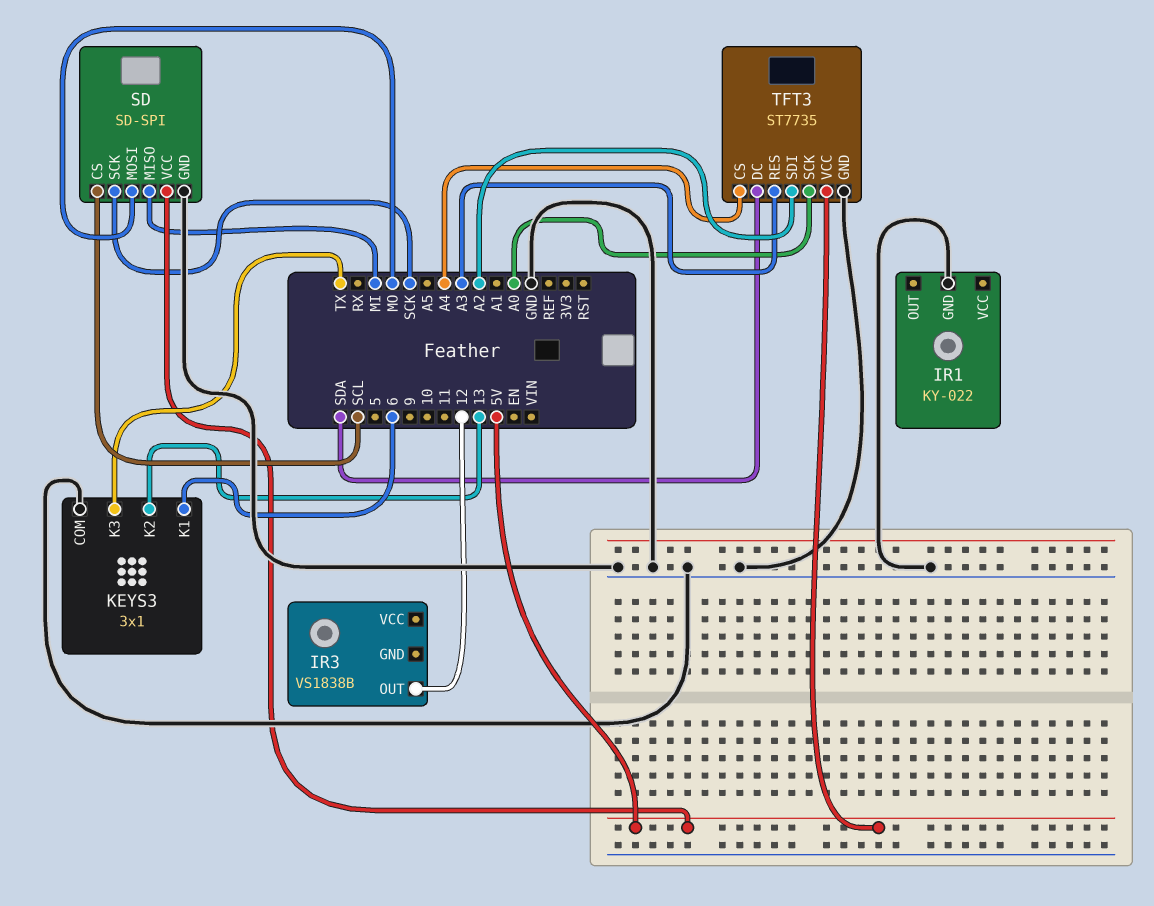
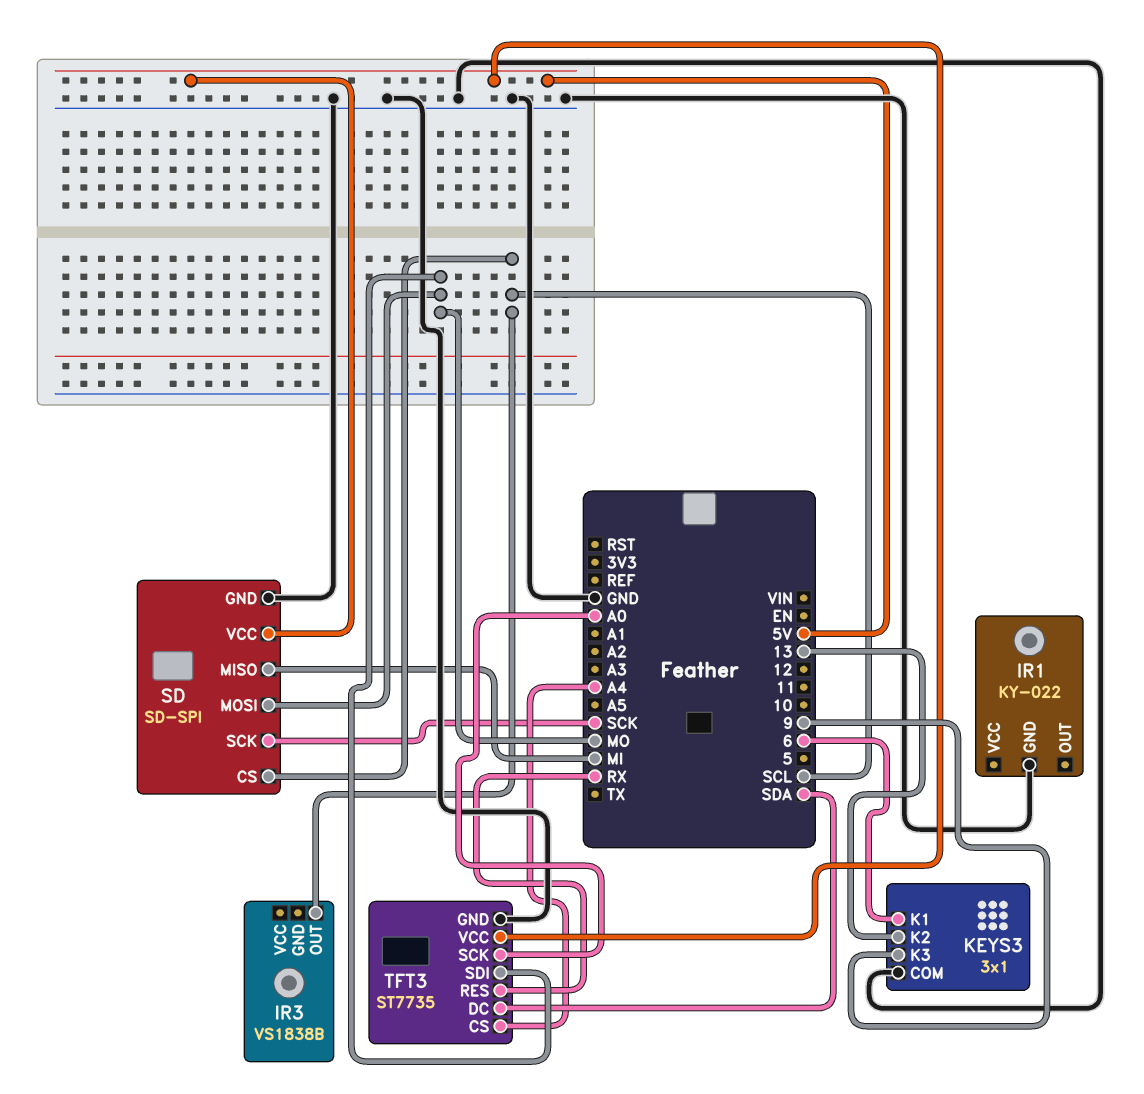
IR3 pin OUT: 12 -> SCL
KEYS3 pin K3: TX -> 9
TFT3 pin RES: A3 -> RX
TFT3 pin SDI: A2 -> MO

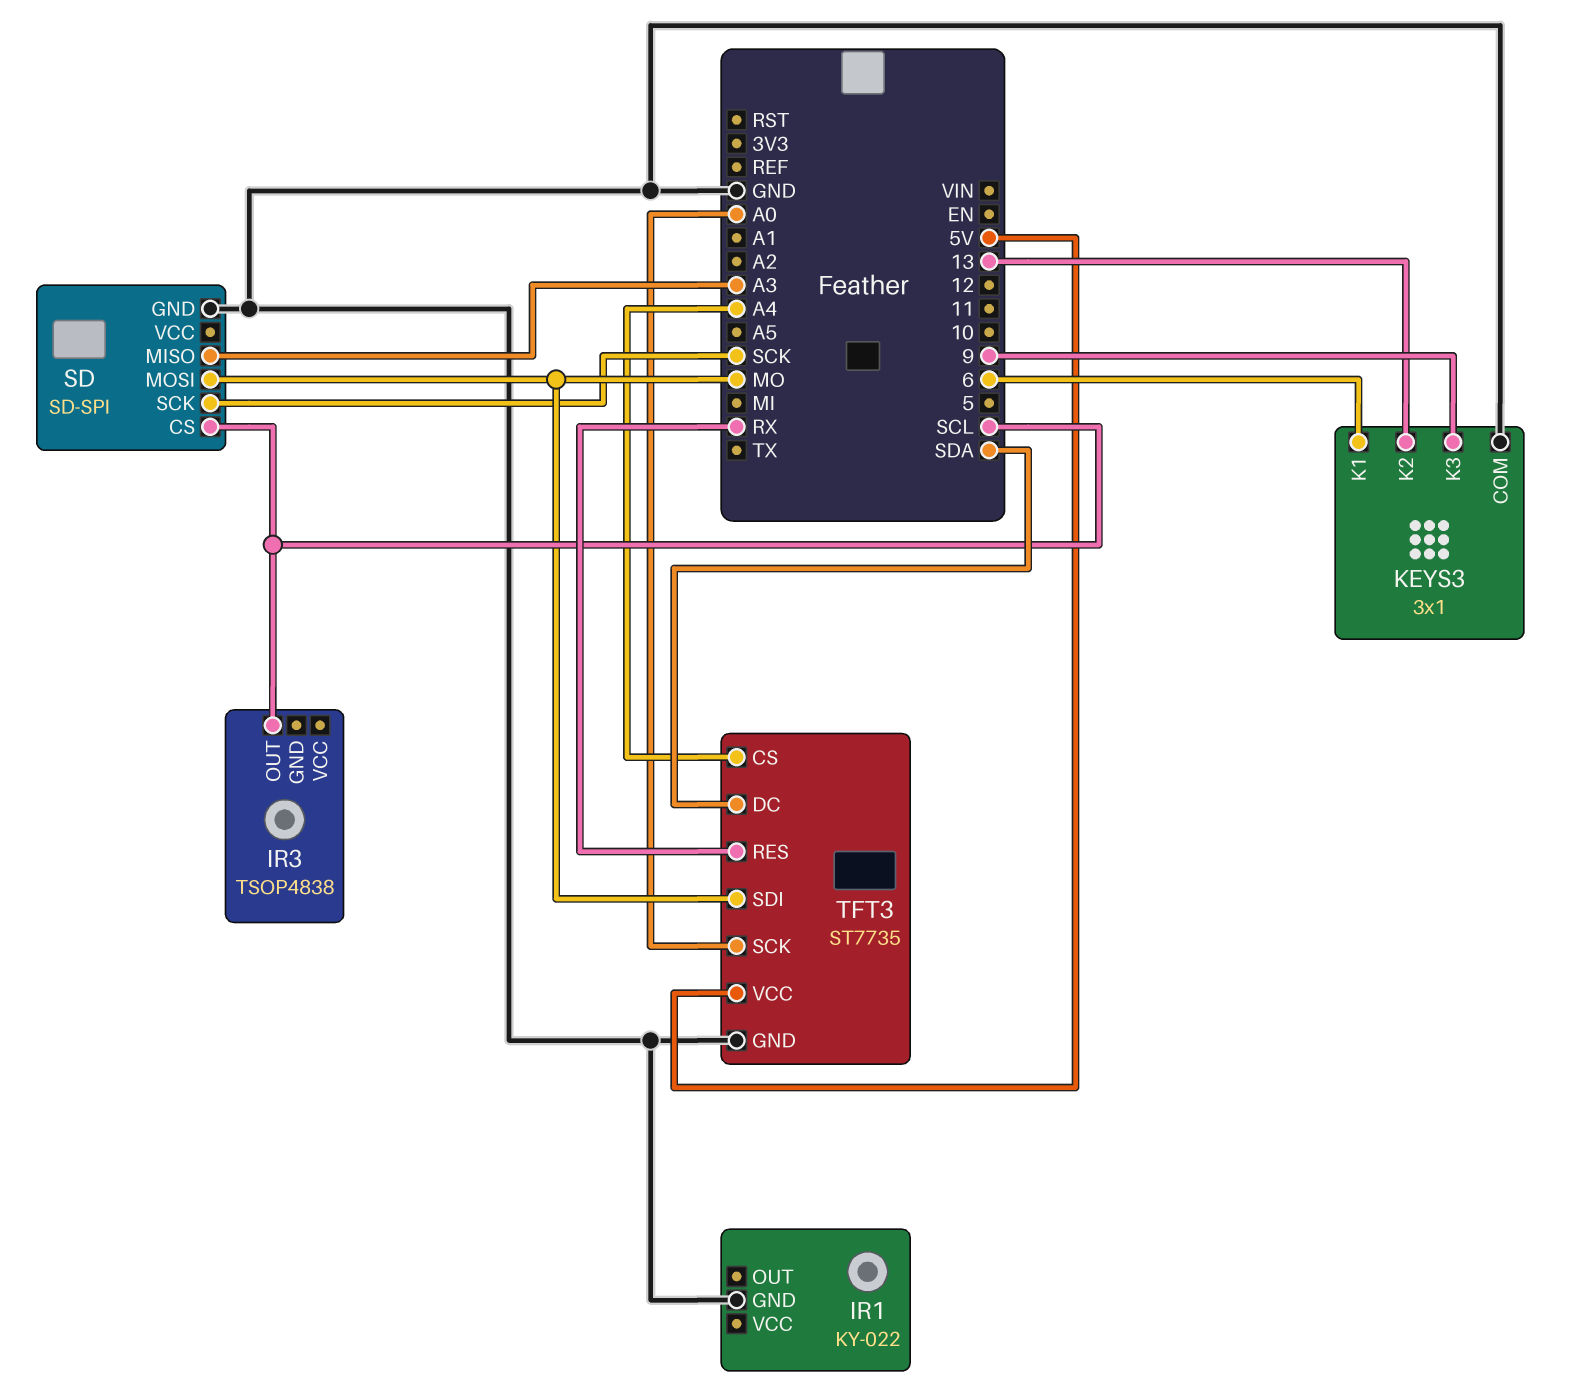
IR3: VS1838B -> TSOP4838
SD pin MISO: MI -> A3
SD pin VCC: 5V -> none

